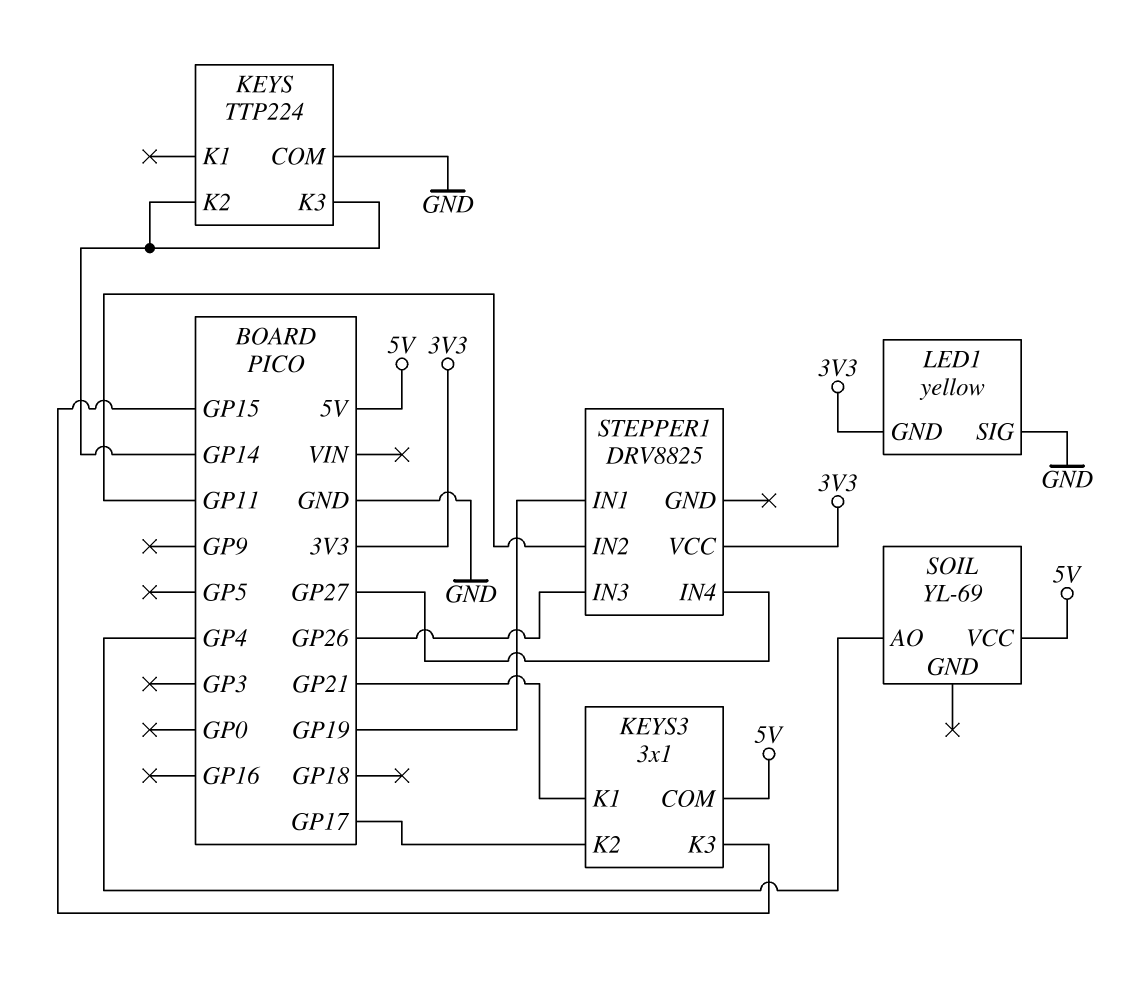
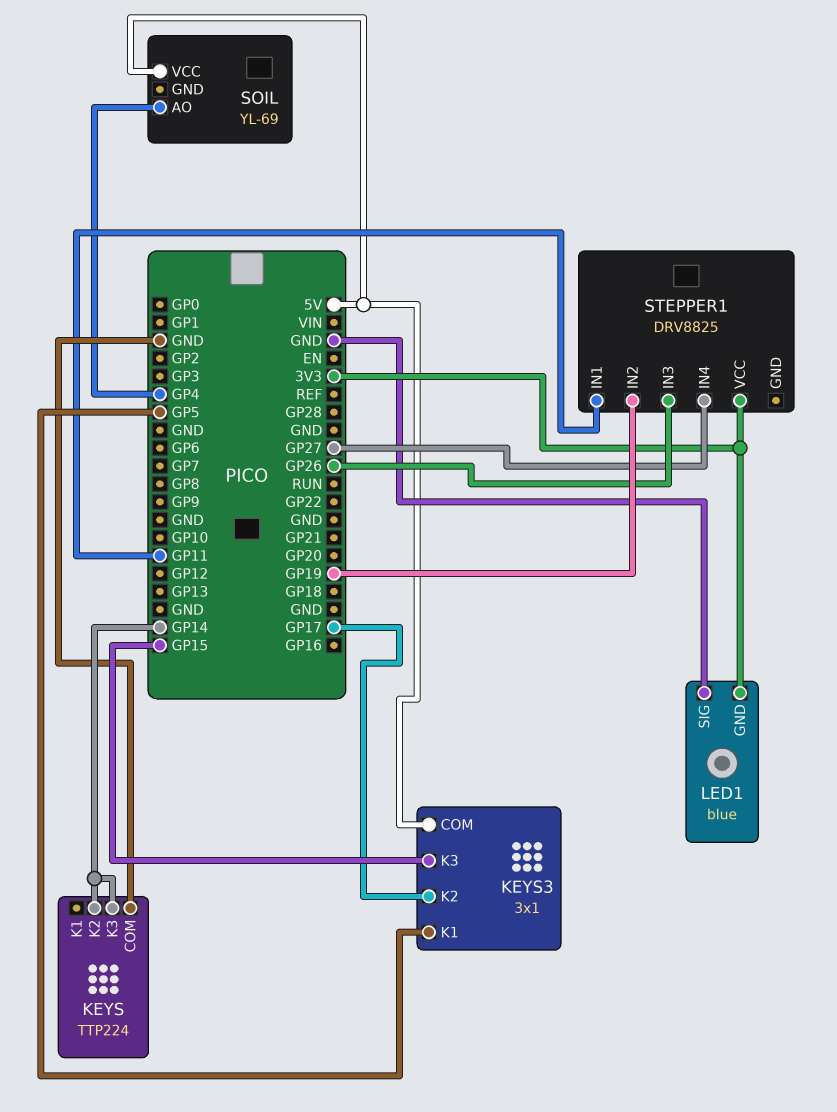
KEYS3 pin K1: GP21 -> GP5
LED1: yellow -> blue
STEPPER1 pin IN1: GP19 -> GP11
STEPPER1 pin IN2: GP11 -> GP19

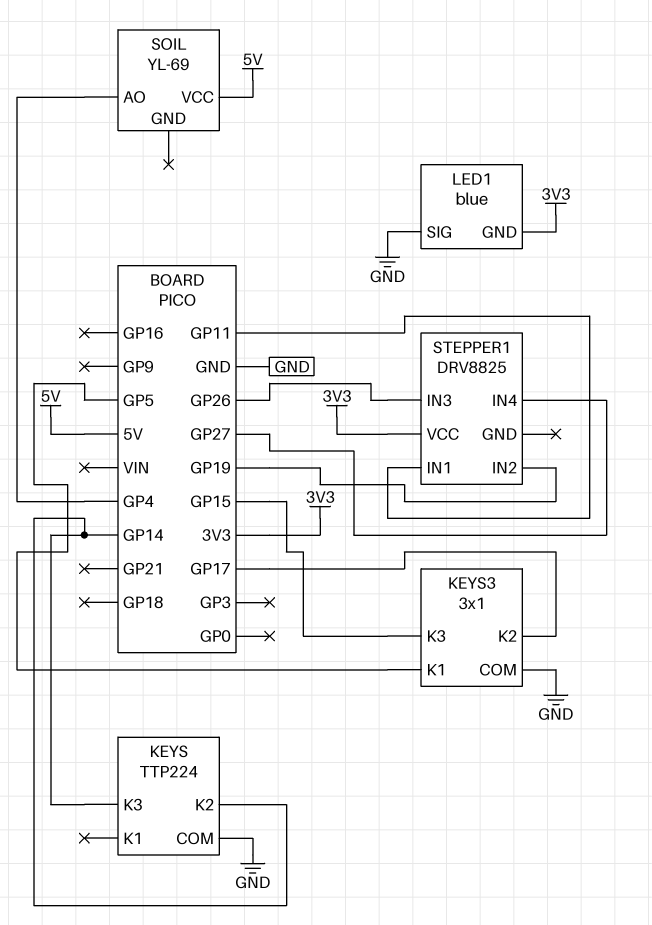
KEYS3 pin COM: 5V -> GND

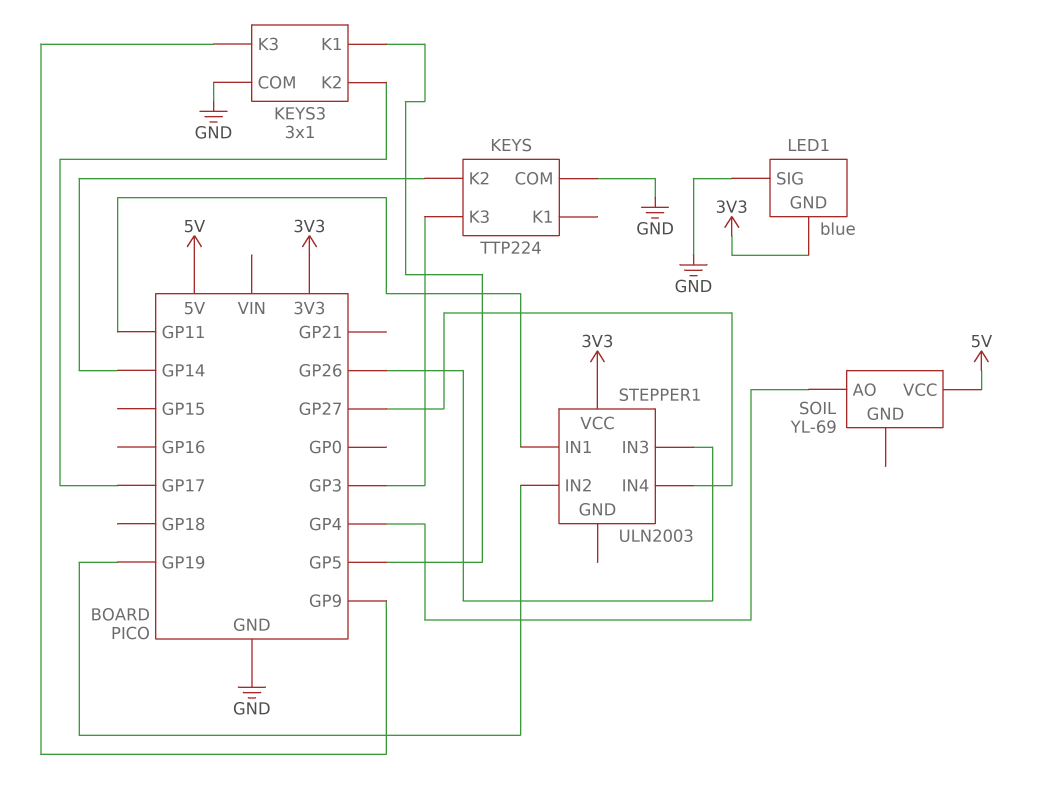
KEYS pin K3: GP14 -> GP3
KEYS3 pin K3: GP15 -> GP9
STEPPER1: DRV8825 -> ULN2003

